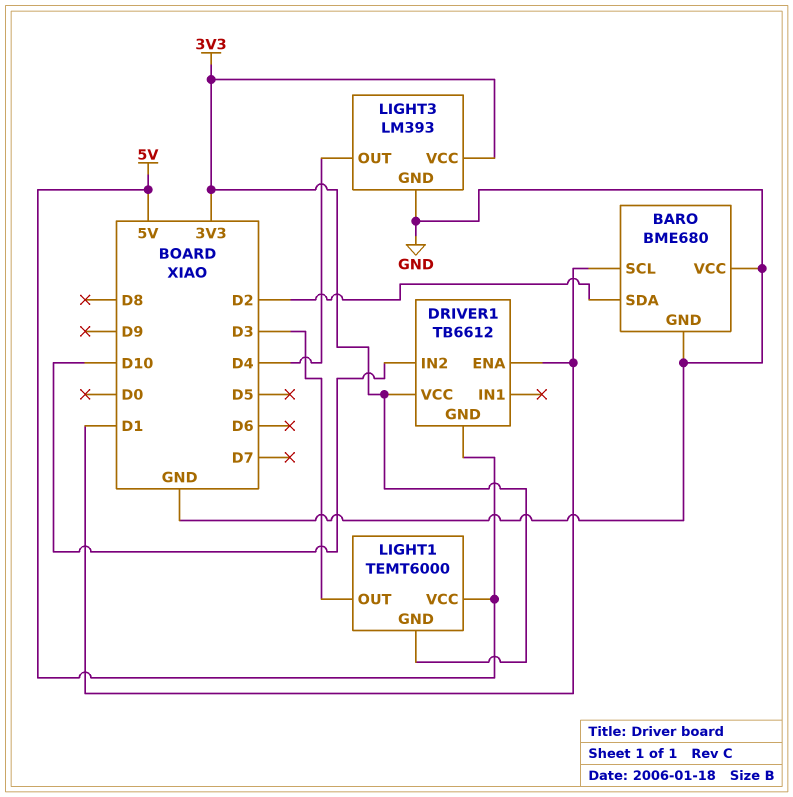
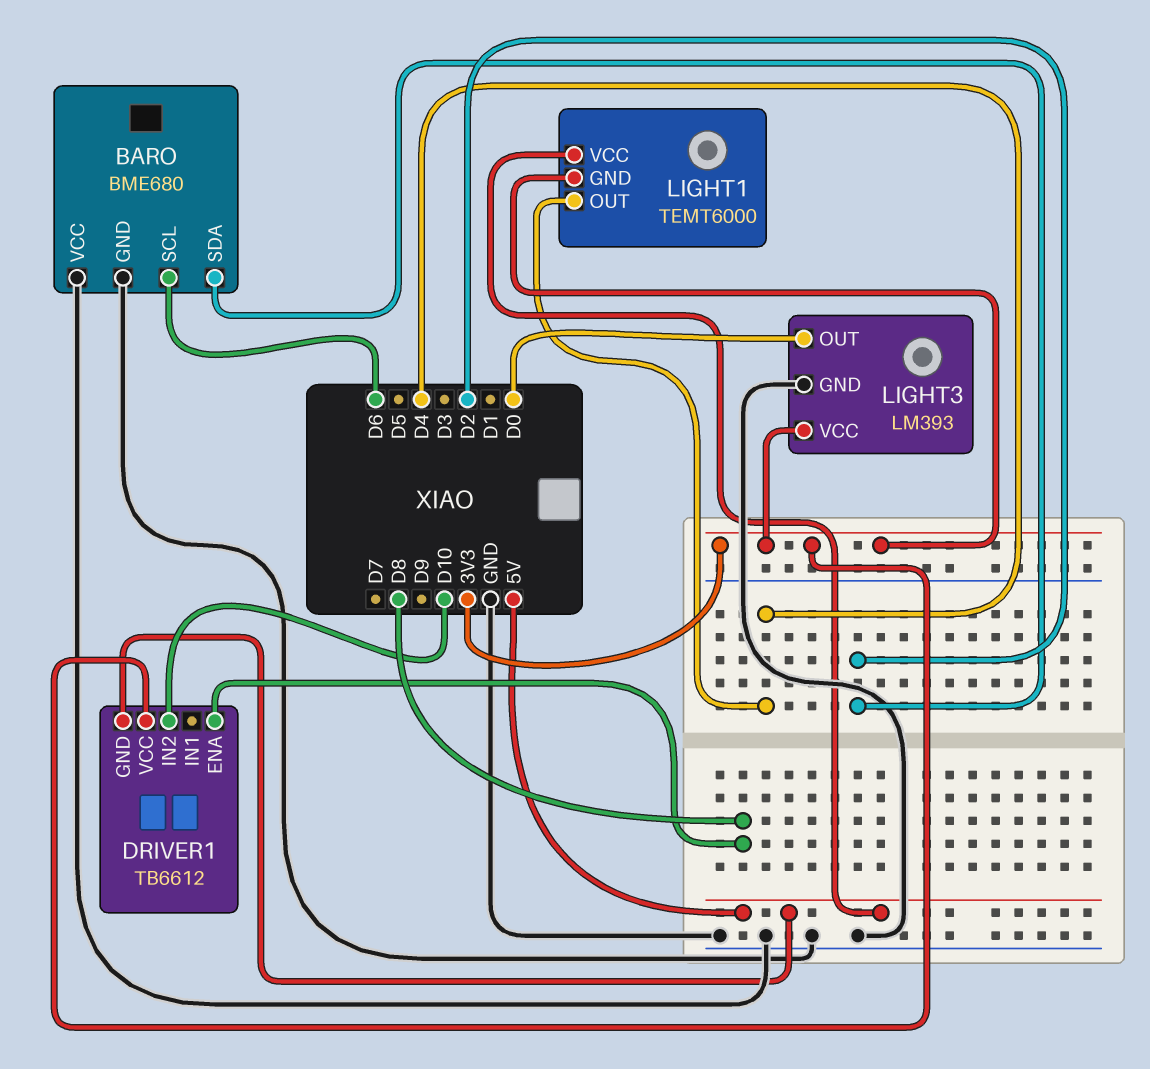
BARO pin SCL: D1 -> D6
DRIVER1 pin ENA: D1 -> D8
LIGHT1 pin OUT: D3 -> D4
LIGHT3 pin OUT: D4 -> D0

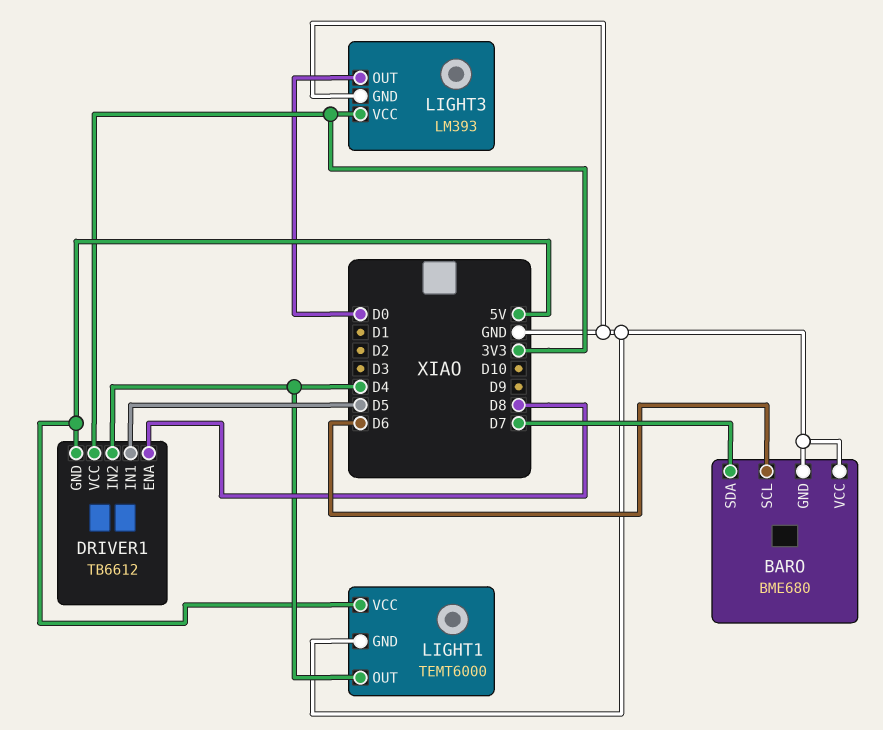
BARO pin SDA: D2 -> D7
DRIVER1 pin IN1: none -> D5
DRIVER1 pin IN2: D10 -> D4
LIGHT1 pin GND: 3V3 -> GND

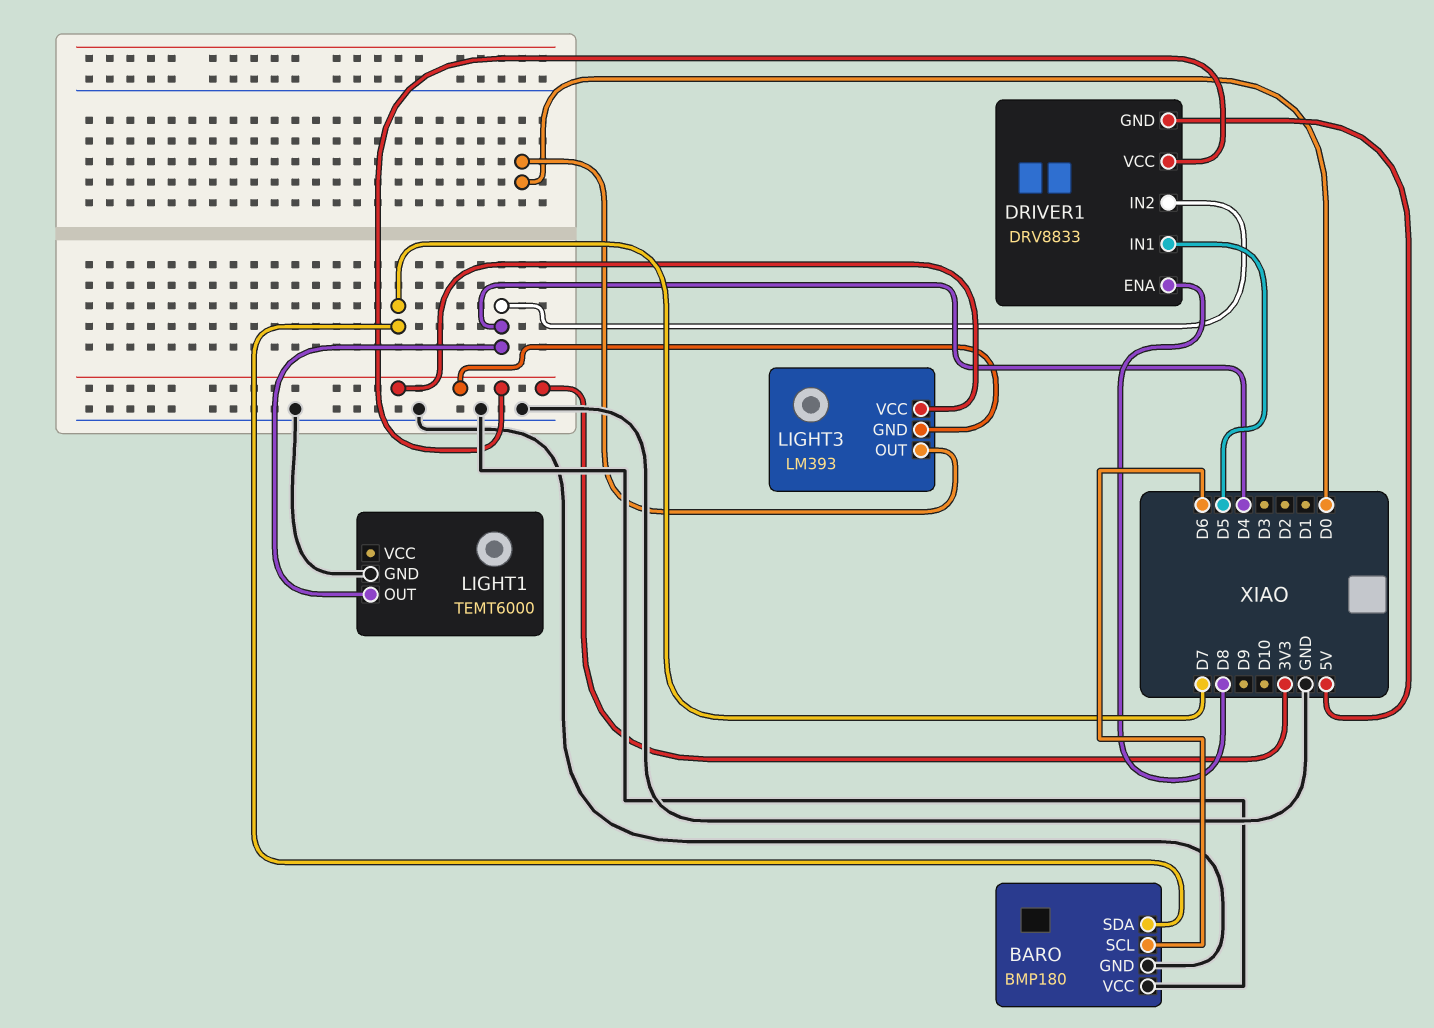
BARO: BME680 -> BMP180
DRIVER1: TB6612 -> DRV8833
LIGHT1 pin VCC: 5V -> none
LIGHT3 pin GND: GND -> 3V3

